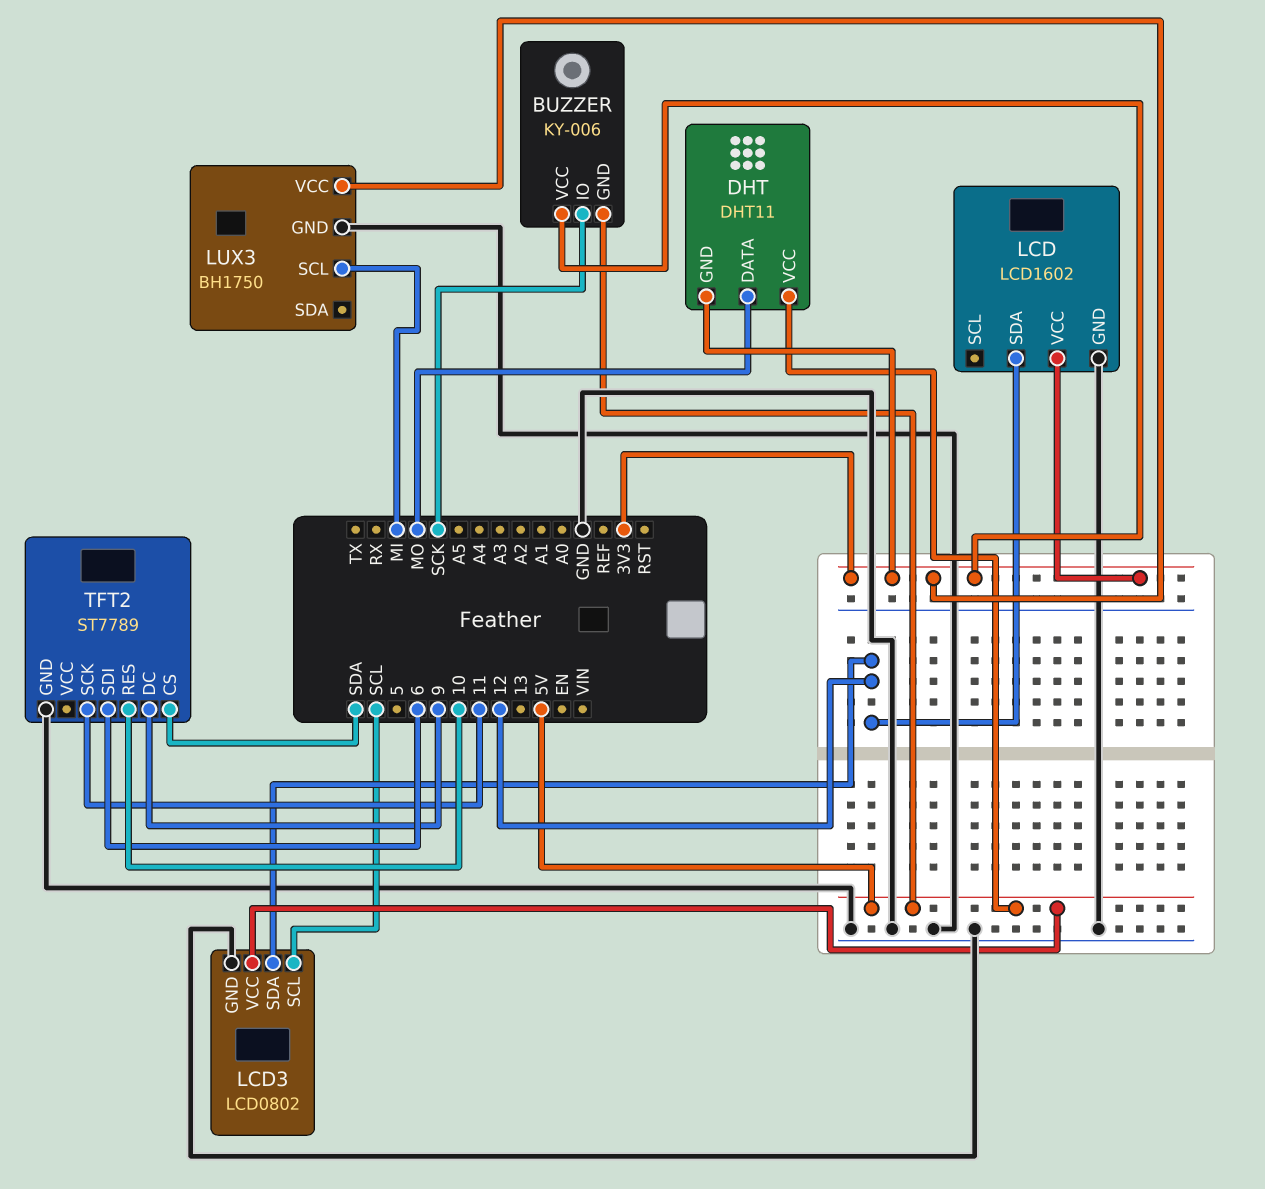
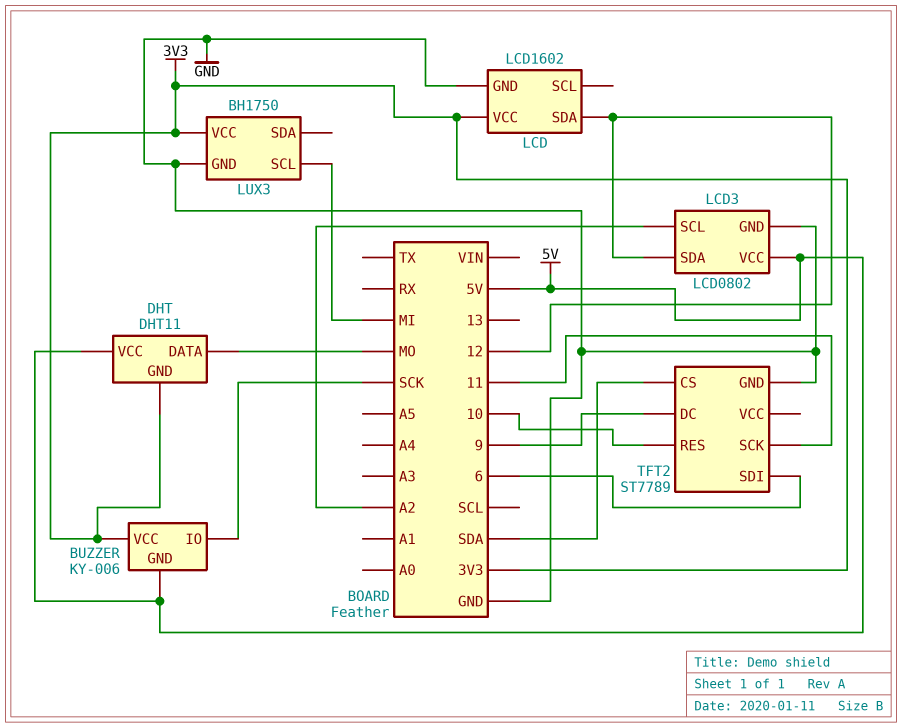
LCD3 pin SCL: SCL -> A2

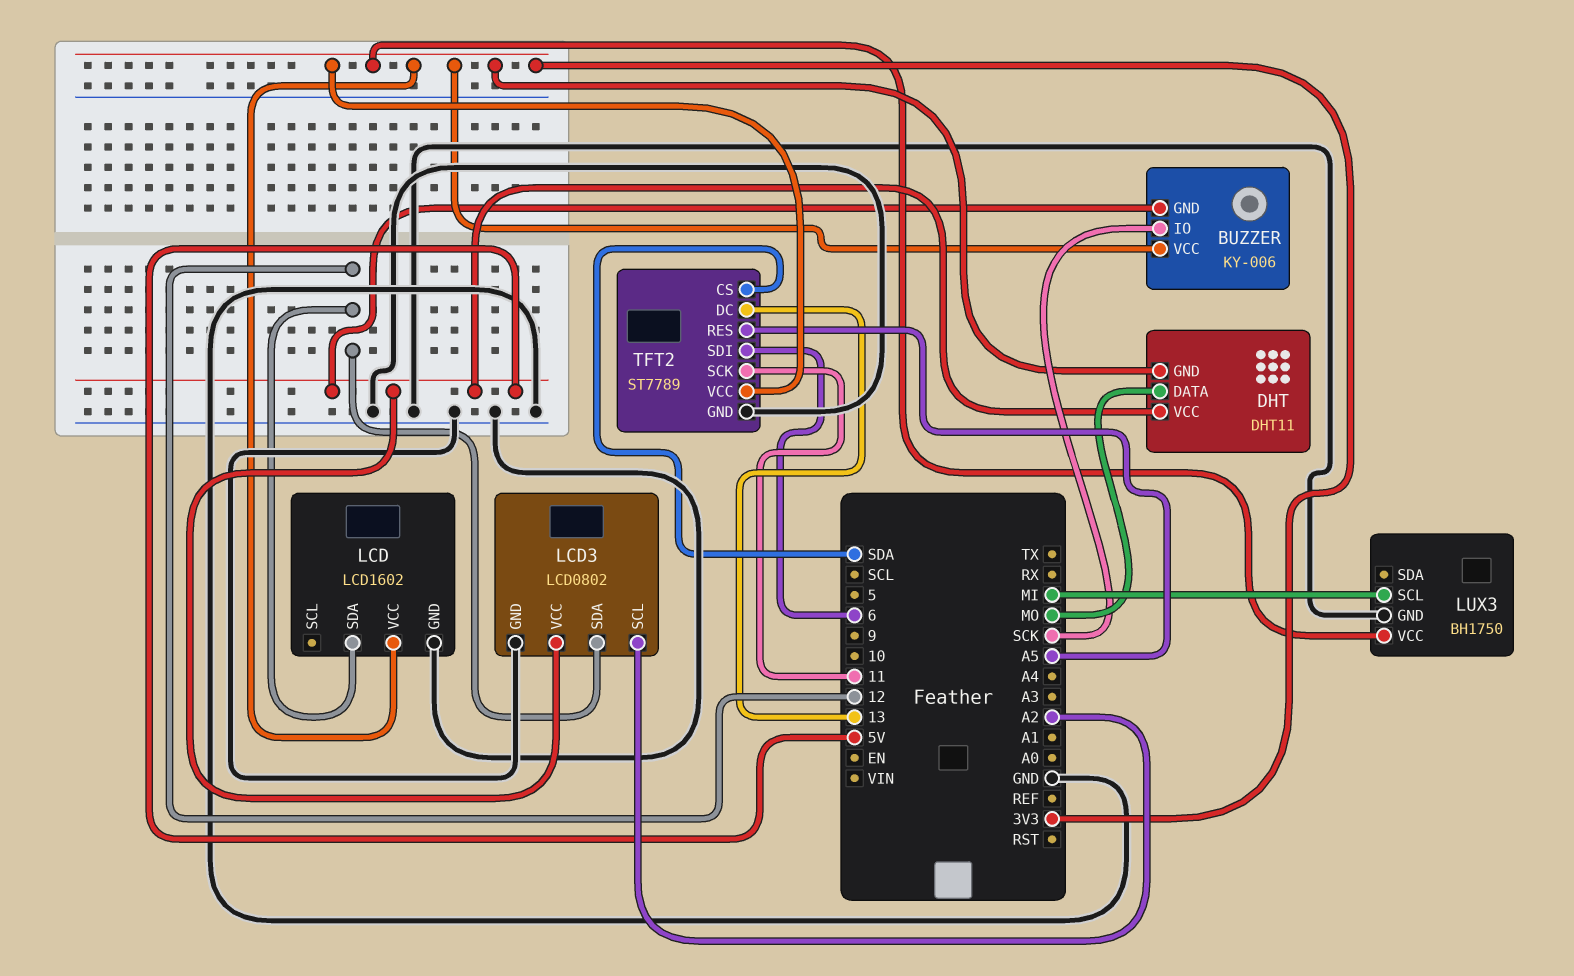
TFT2 pin DC: 9 -> 13
TFT2 pin RES: 10 -> A5
TFT2 pin VCC: none -> 3V3

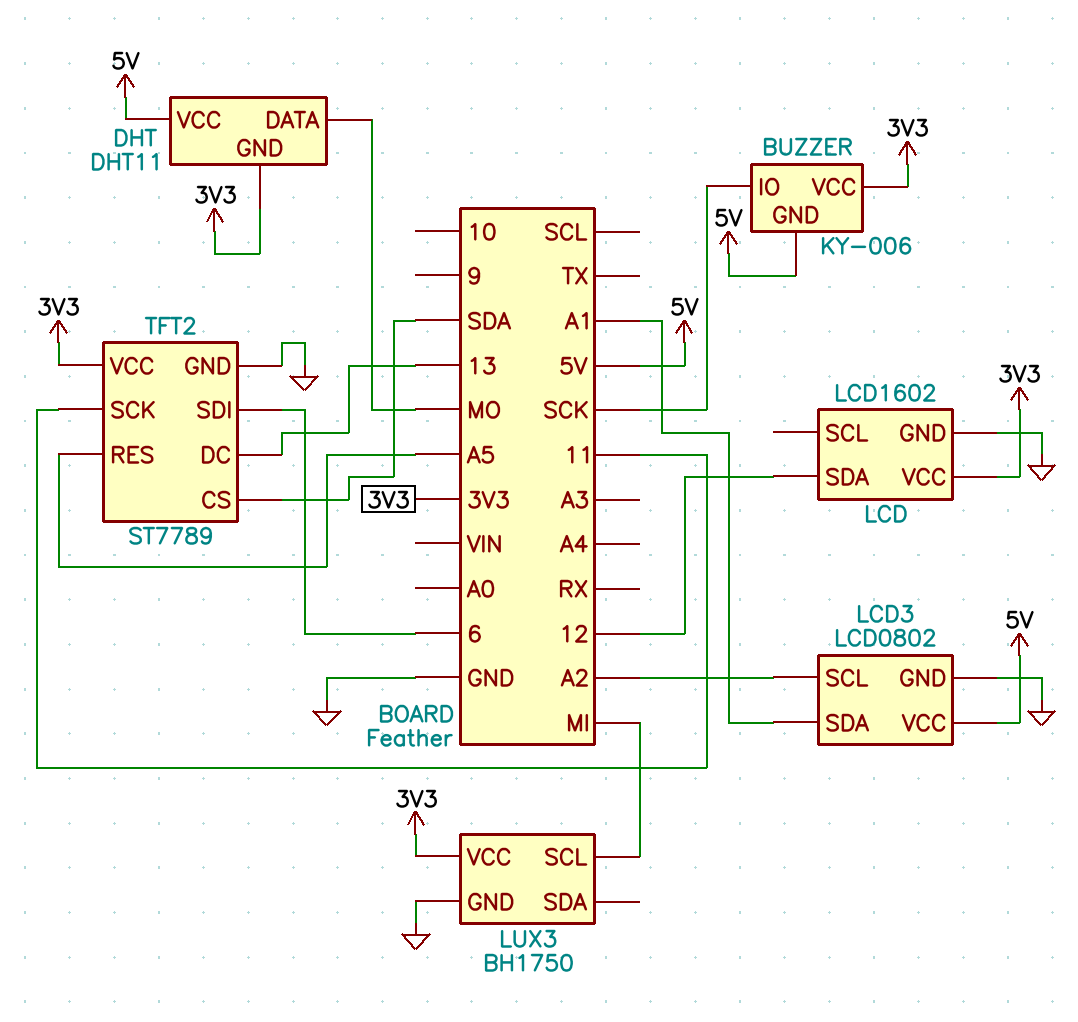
LCD3 pin SDA: 12 -> A1

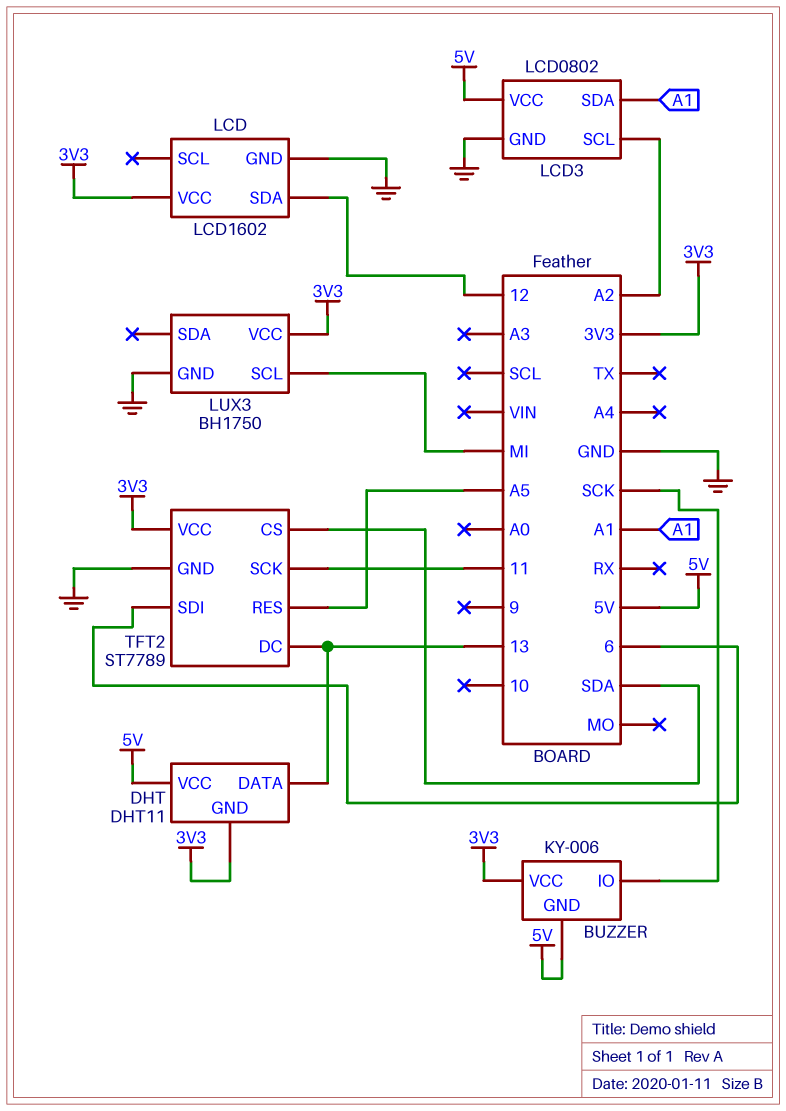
DHT pin DATA: MO -> 13

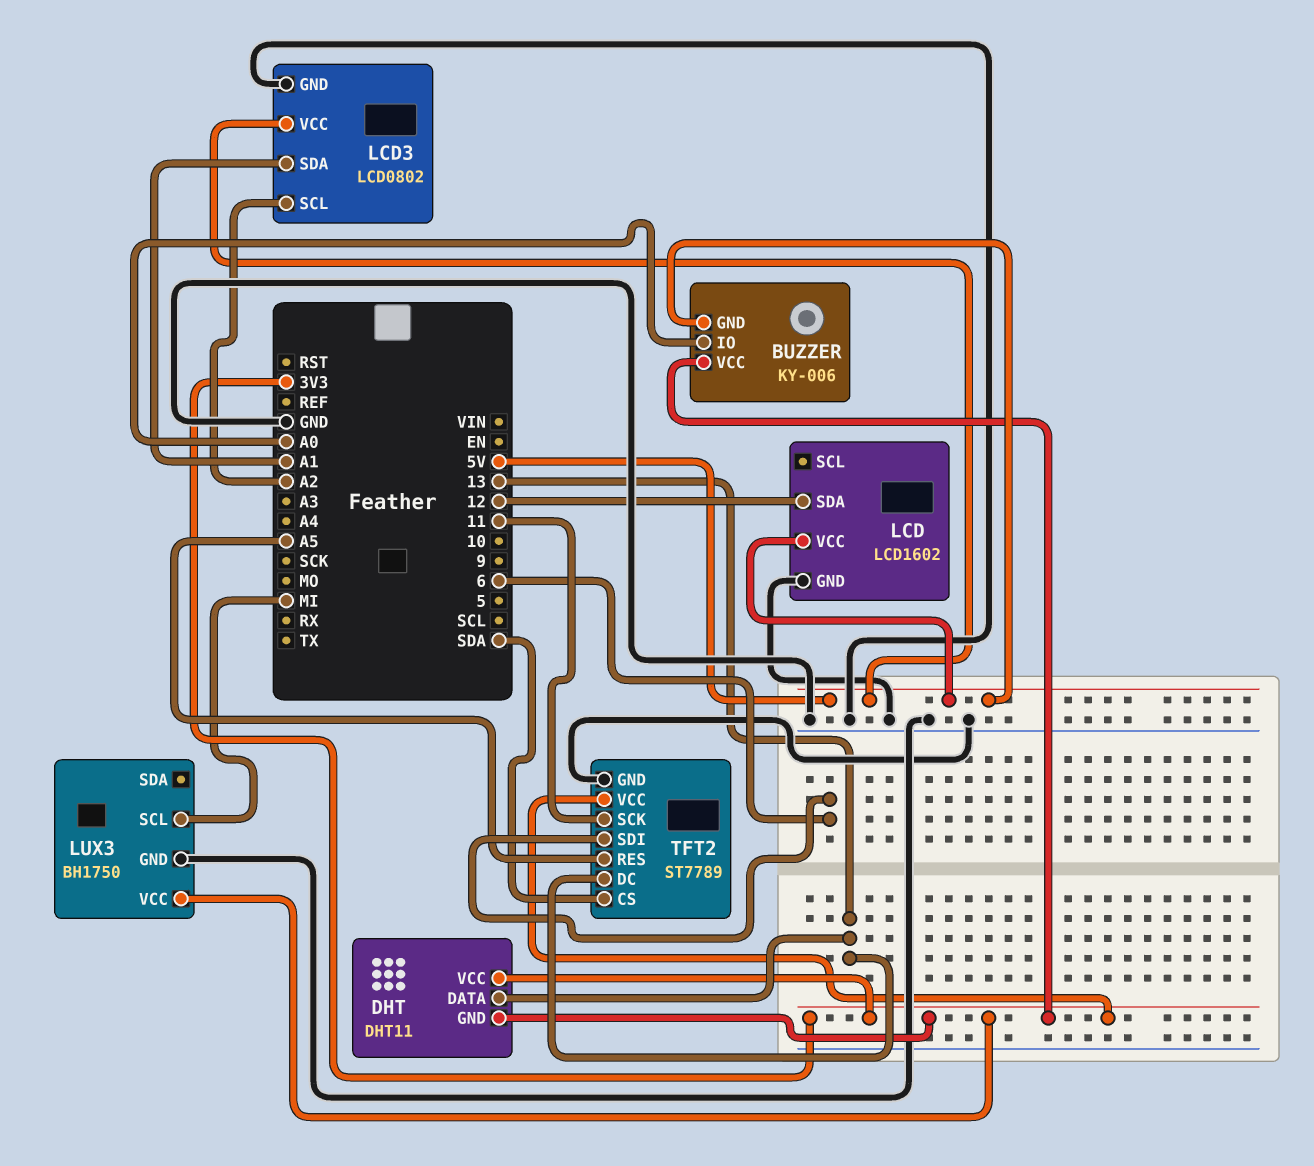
BUZZER pin IO: SCK -> A0
DHT pin VCC: 5V -> 3V3
LCD pin VCC: 3V3 -> 5V

